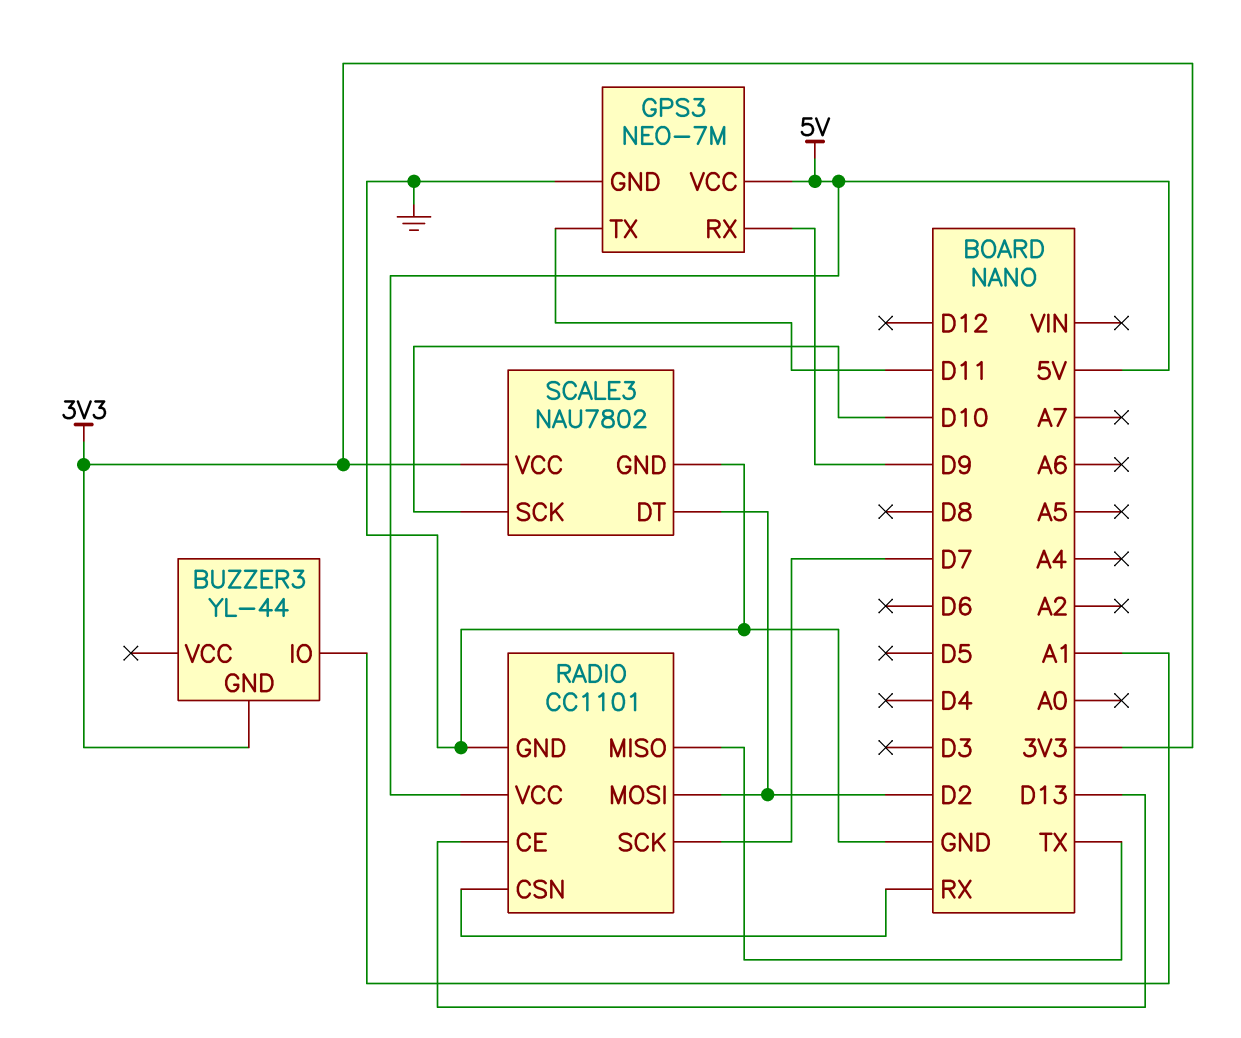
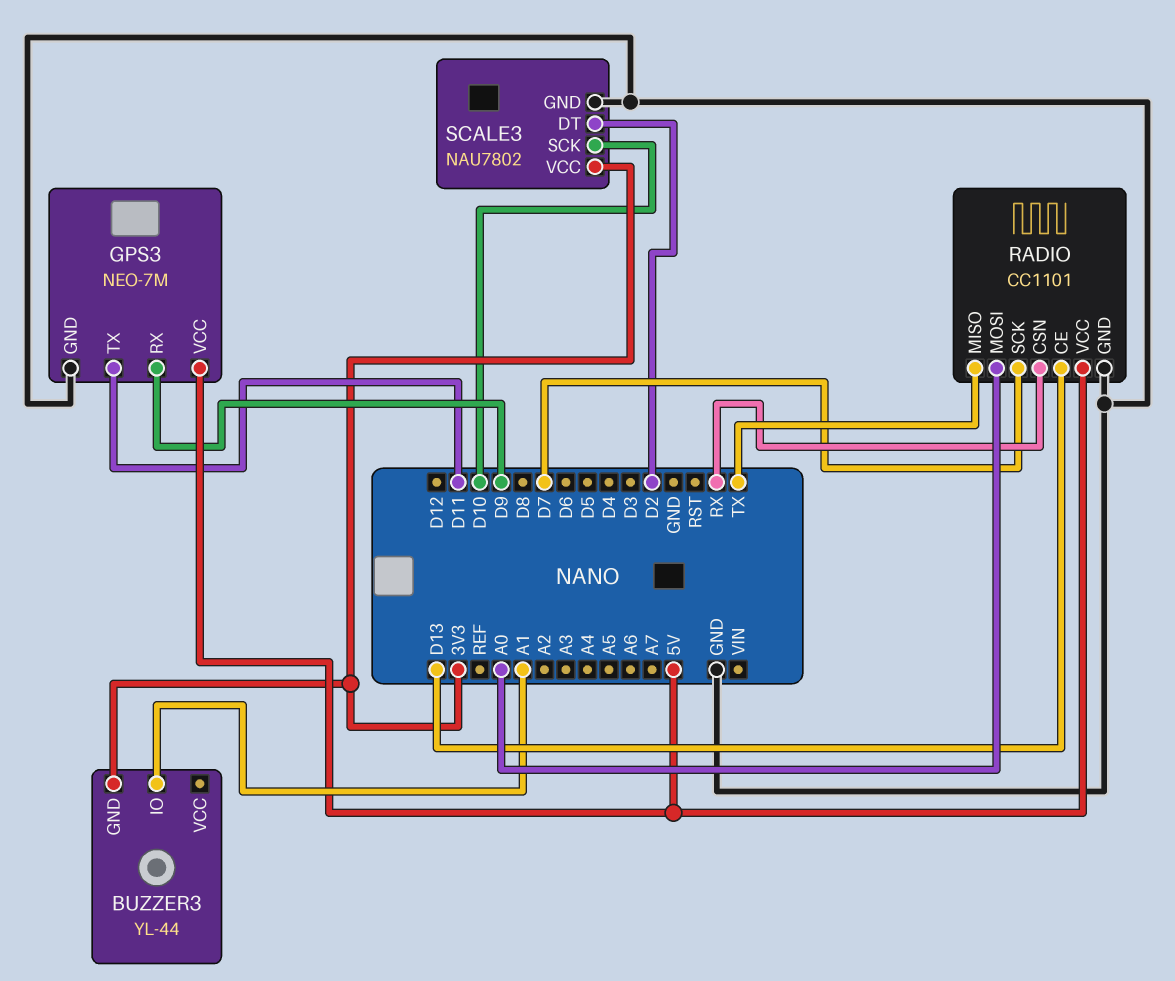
RADIO pin MOSI: D2 -> A0

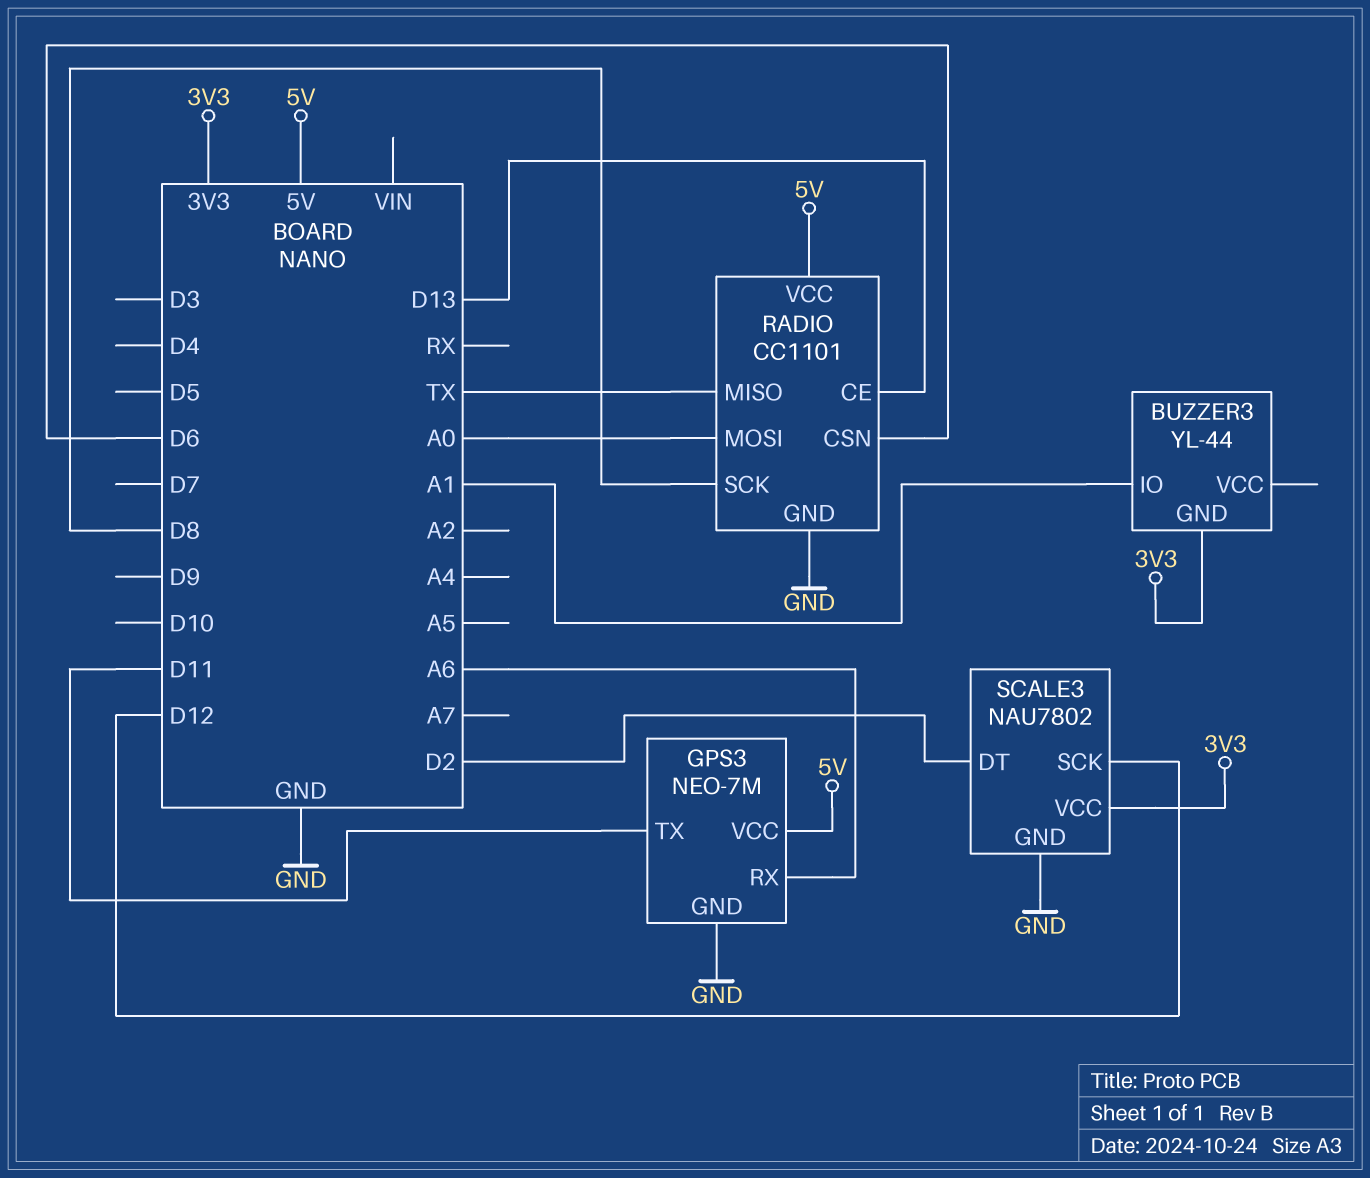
GPS3 pin RX: D9 -> A6
RADIO pin CSN: RX -> D6
RADIO pin SCK: D7 -> D8
SCALE3 pin SCK: D10 -> D12

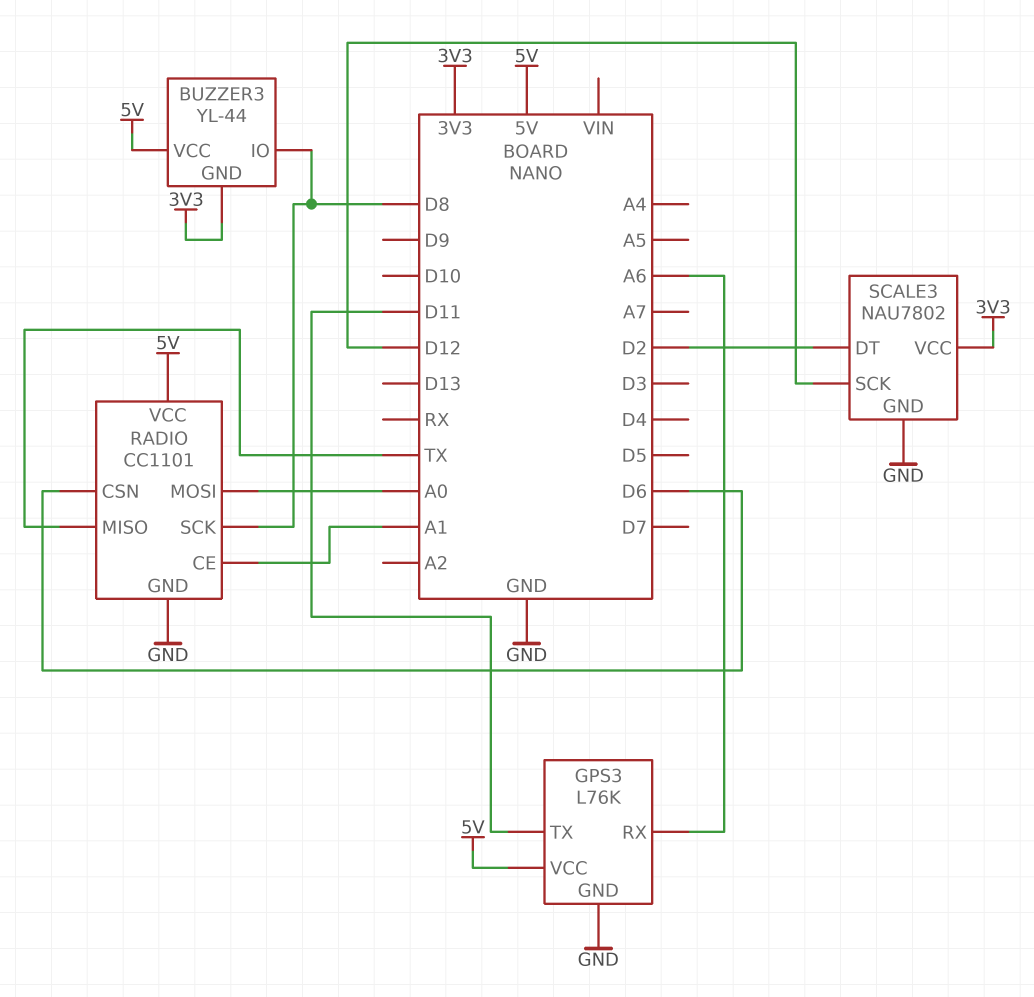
BUZZER3 pin IO: A1 -> D8
BUZZER3 pin VCC: none -> 5V
GPS3: NEO-7M -> L76K
RADIO pin CE: D13 -> A1

